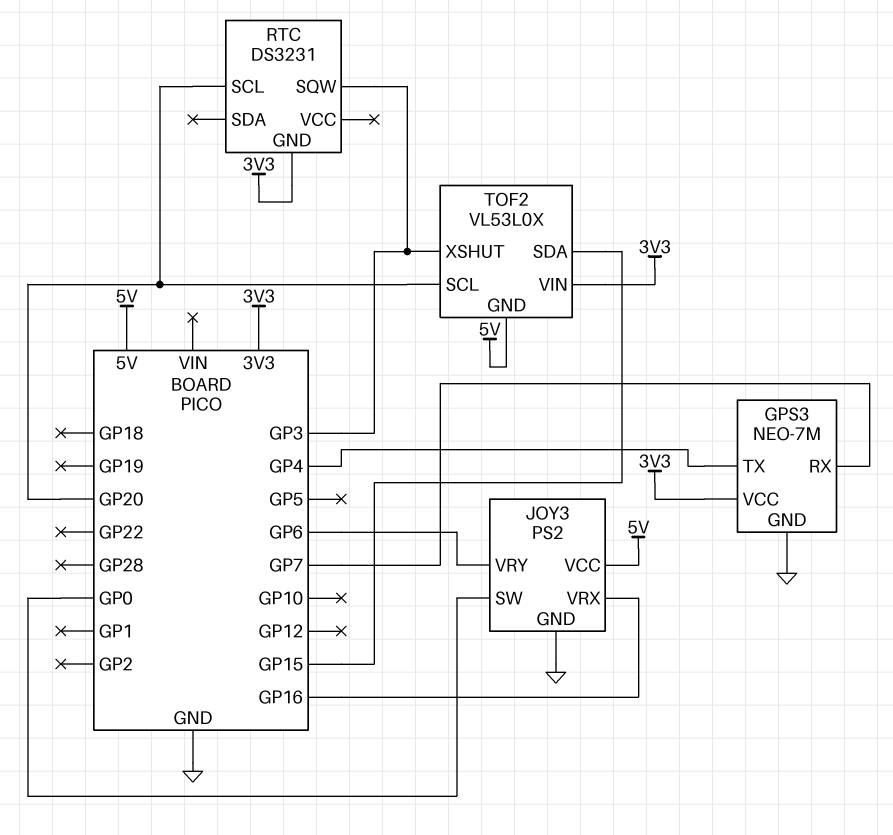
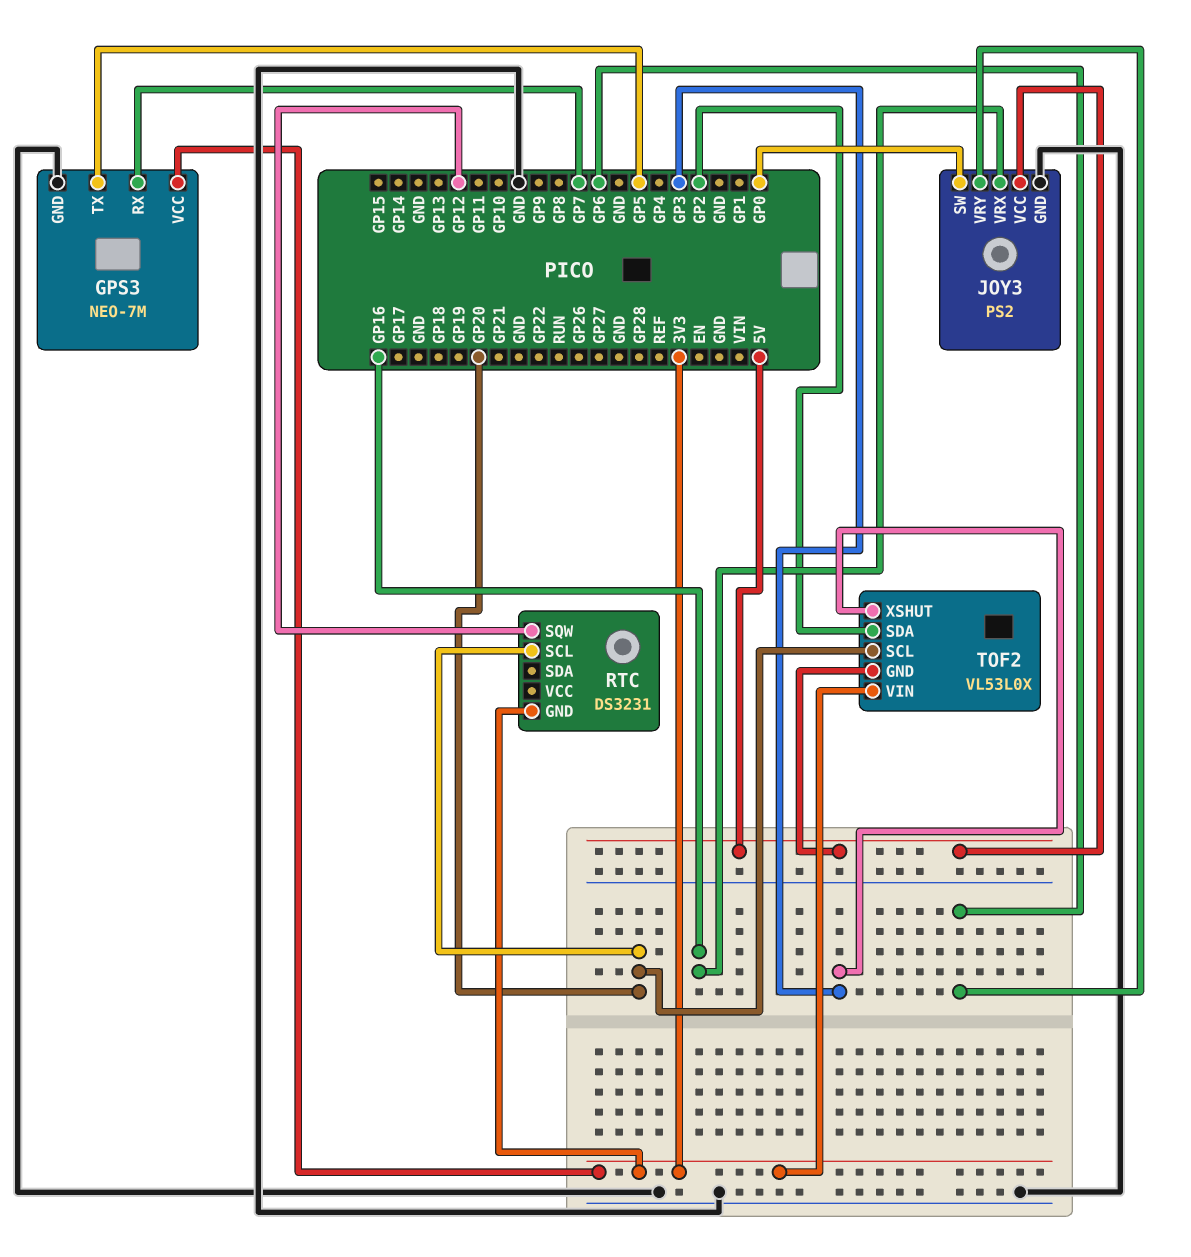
GPS3 pin TX: GP4 -> GP5
RTC pin SQW: GP3 -> GP12
TOF2 pin SDA: GP15 -> GP2

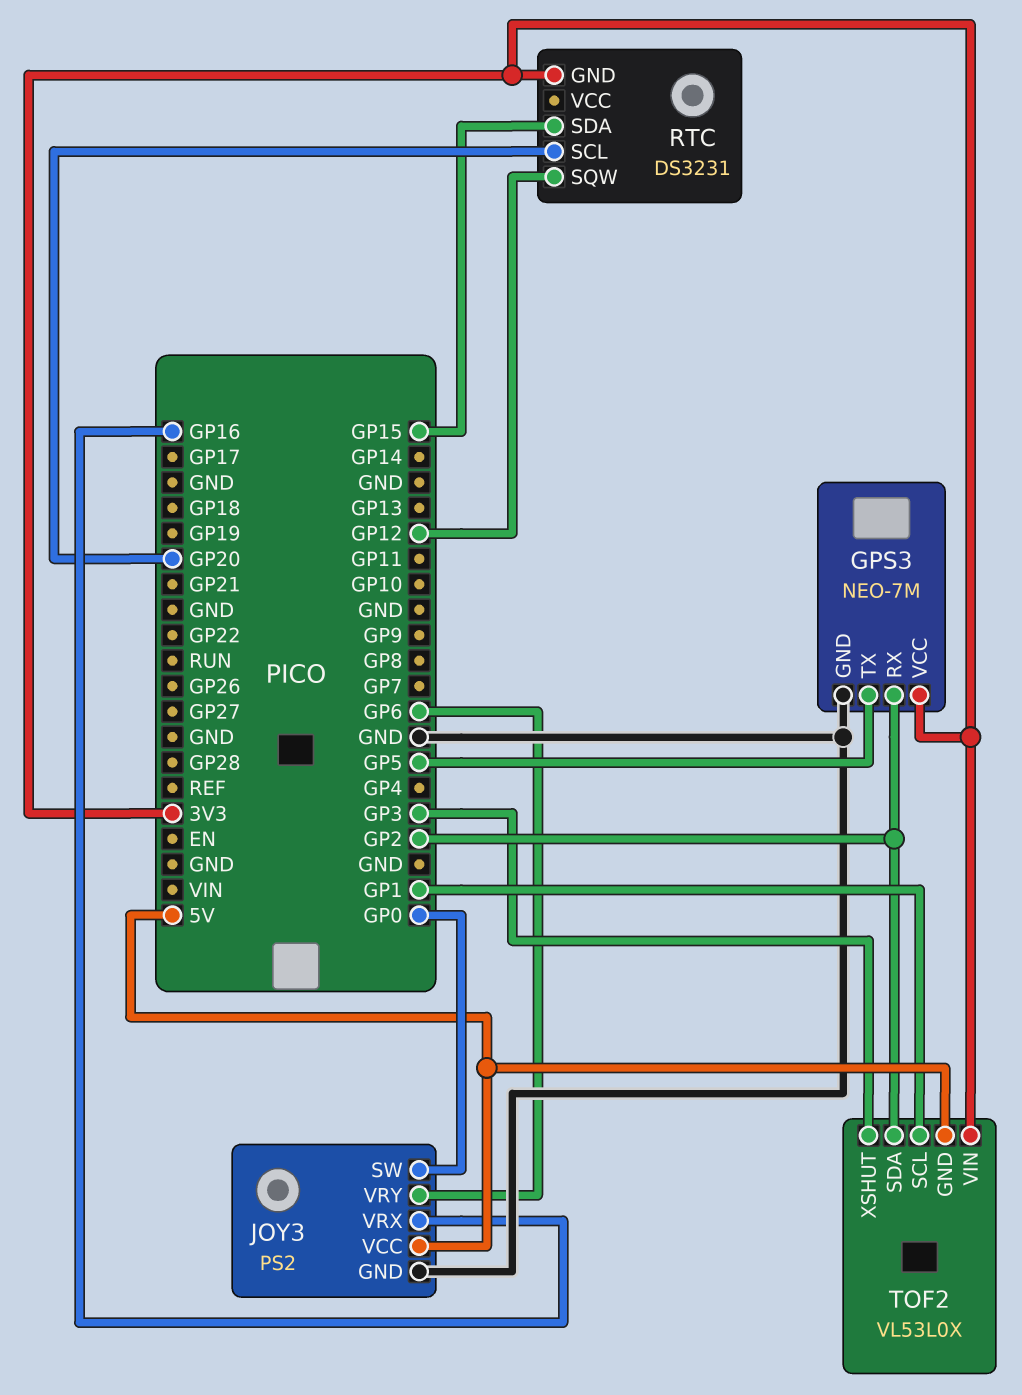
GPS3 pin RX: GP7 -> GP2
RTC pin SDA: none -> GP15
TOF2 pin SCL: GP20 -> GP1

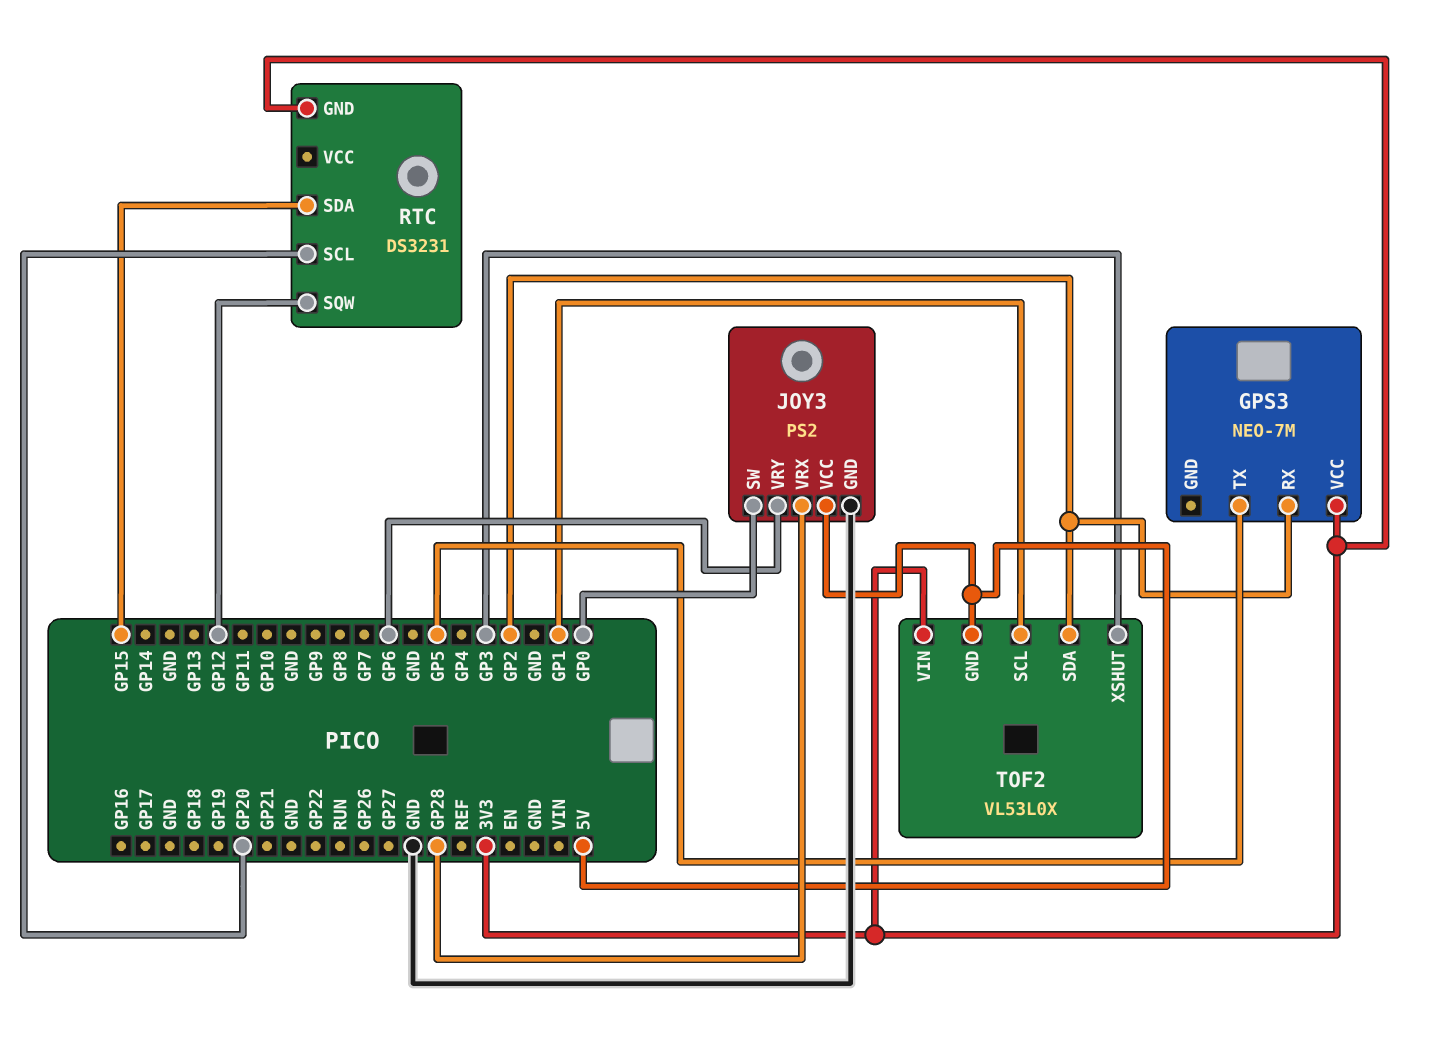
GPS3 pin GND: GND -> none
JOY3 pin VRX: GP16 -> GP28

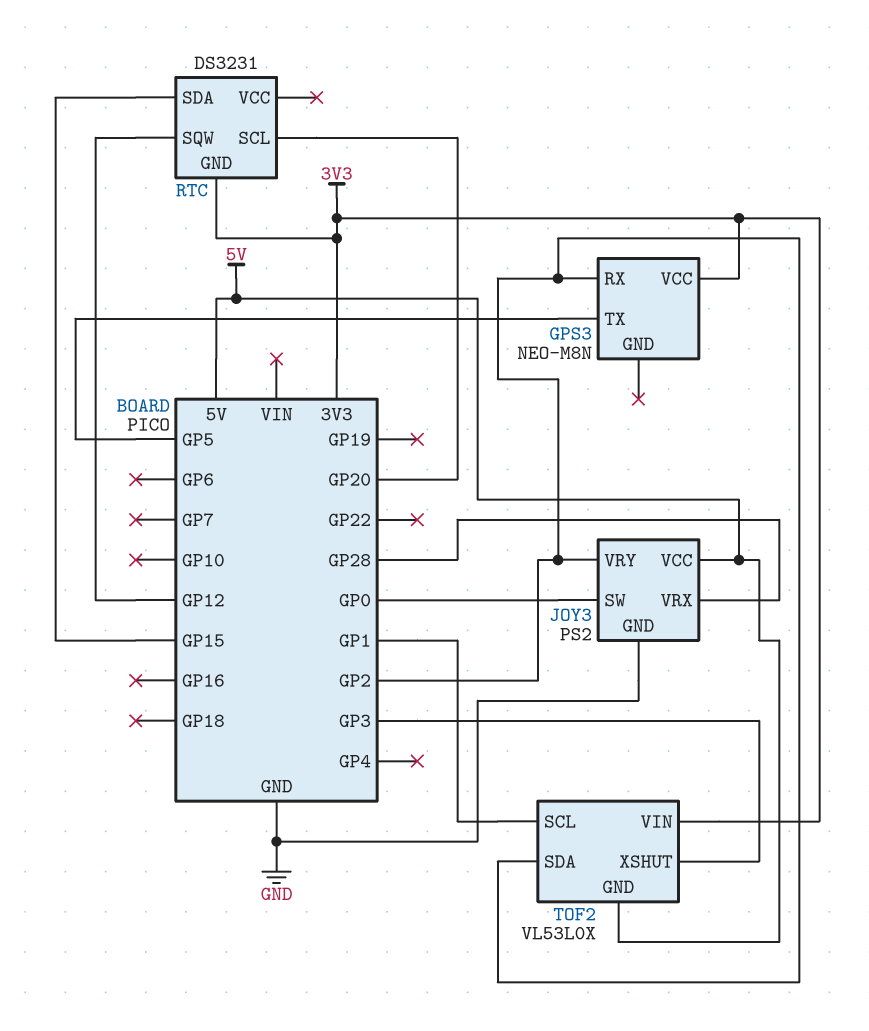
GPS3: NEO-7M -> NEO-M8N
JOY3 pin VRY: GP6 -> GP2

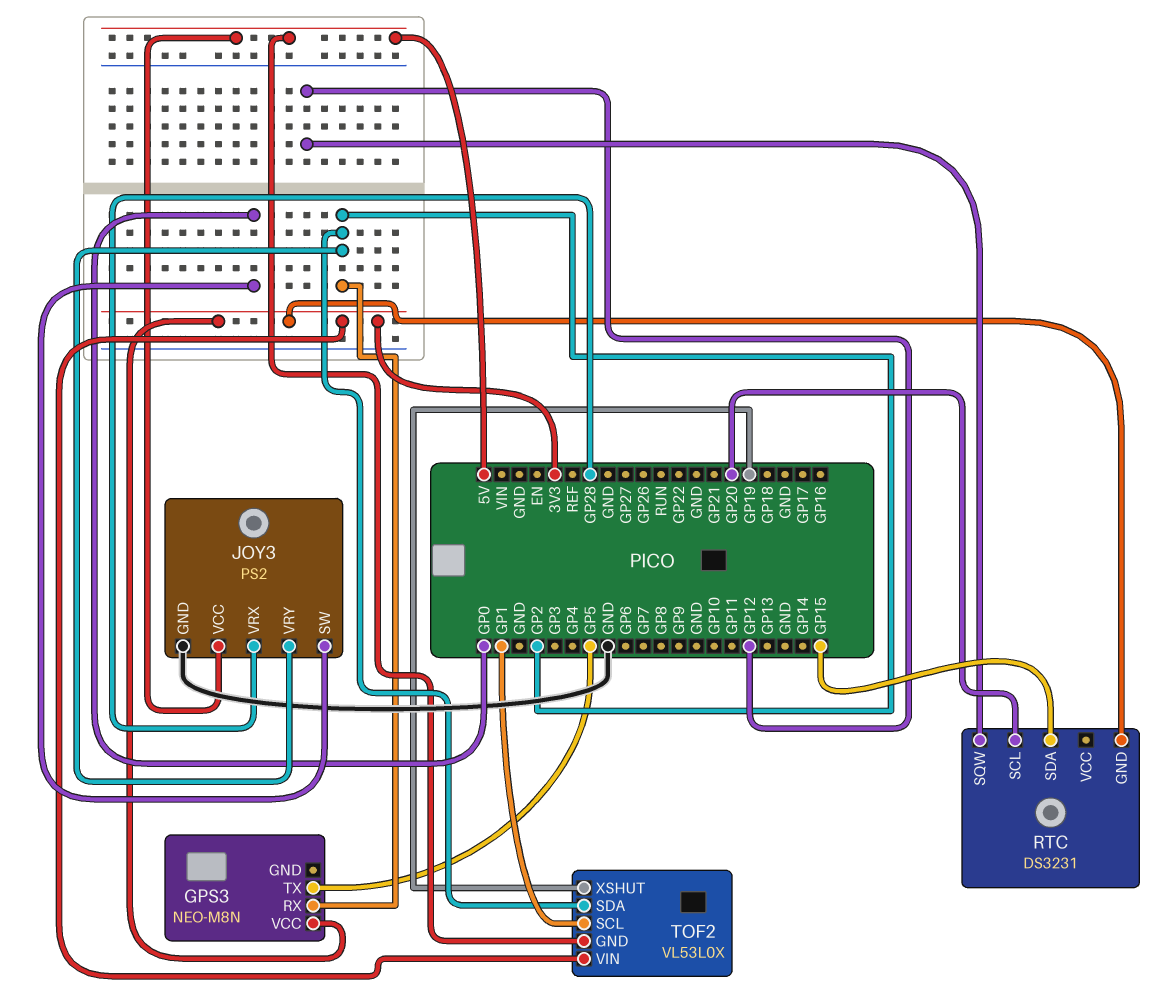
TOF2 pin XSHUT: GP3 -> GP19

